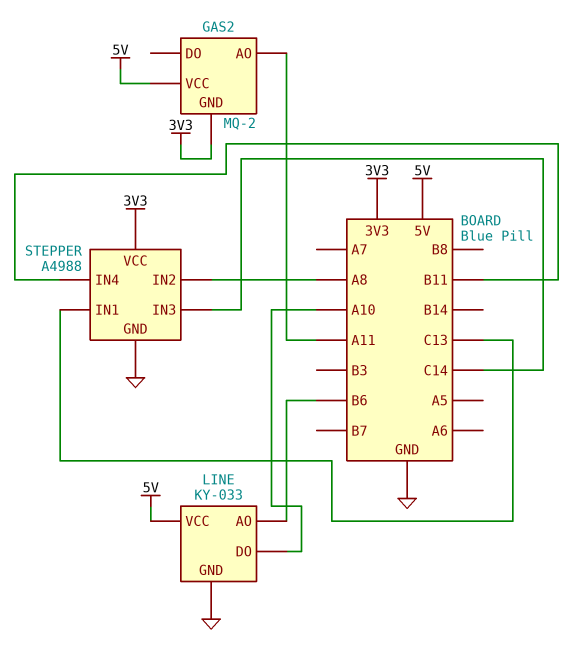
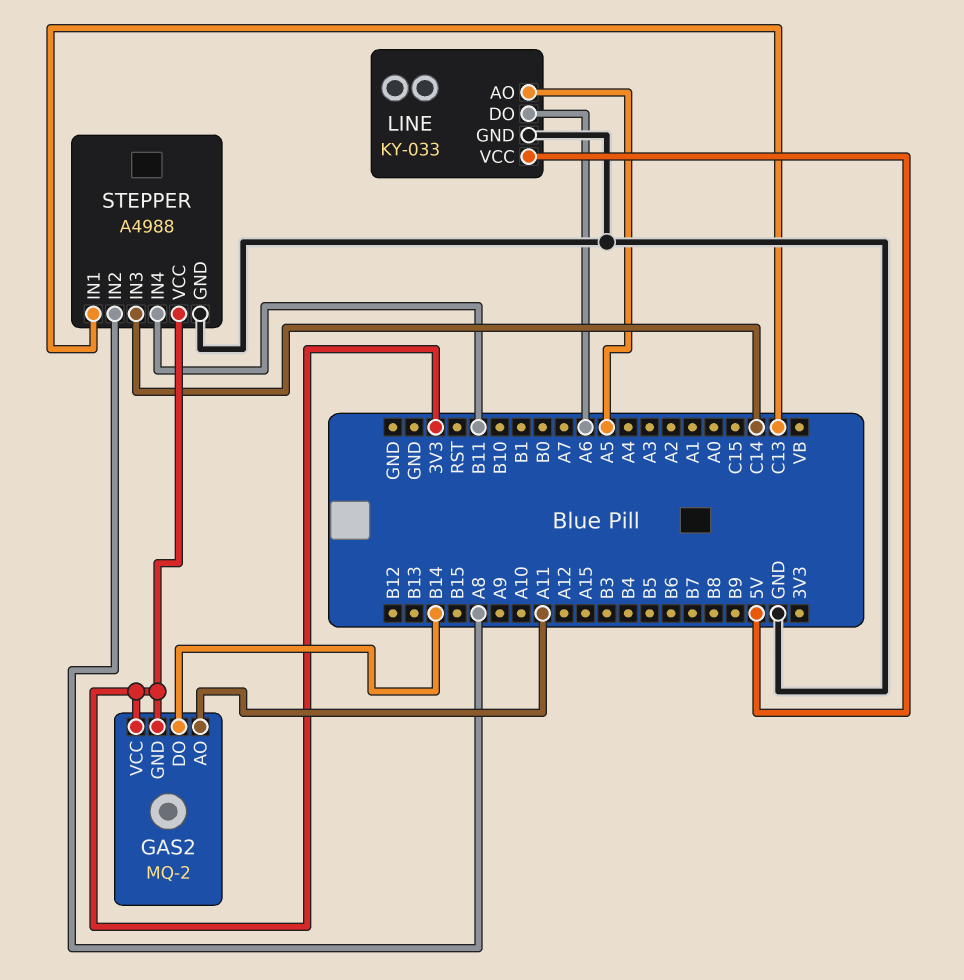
GAS2 pin DO: none -> B14
GAS2 pin VCC: 5V -> 3V3
LINE pin AO: B6 -> A5
LINE pin DO: A10 -> A6

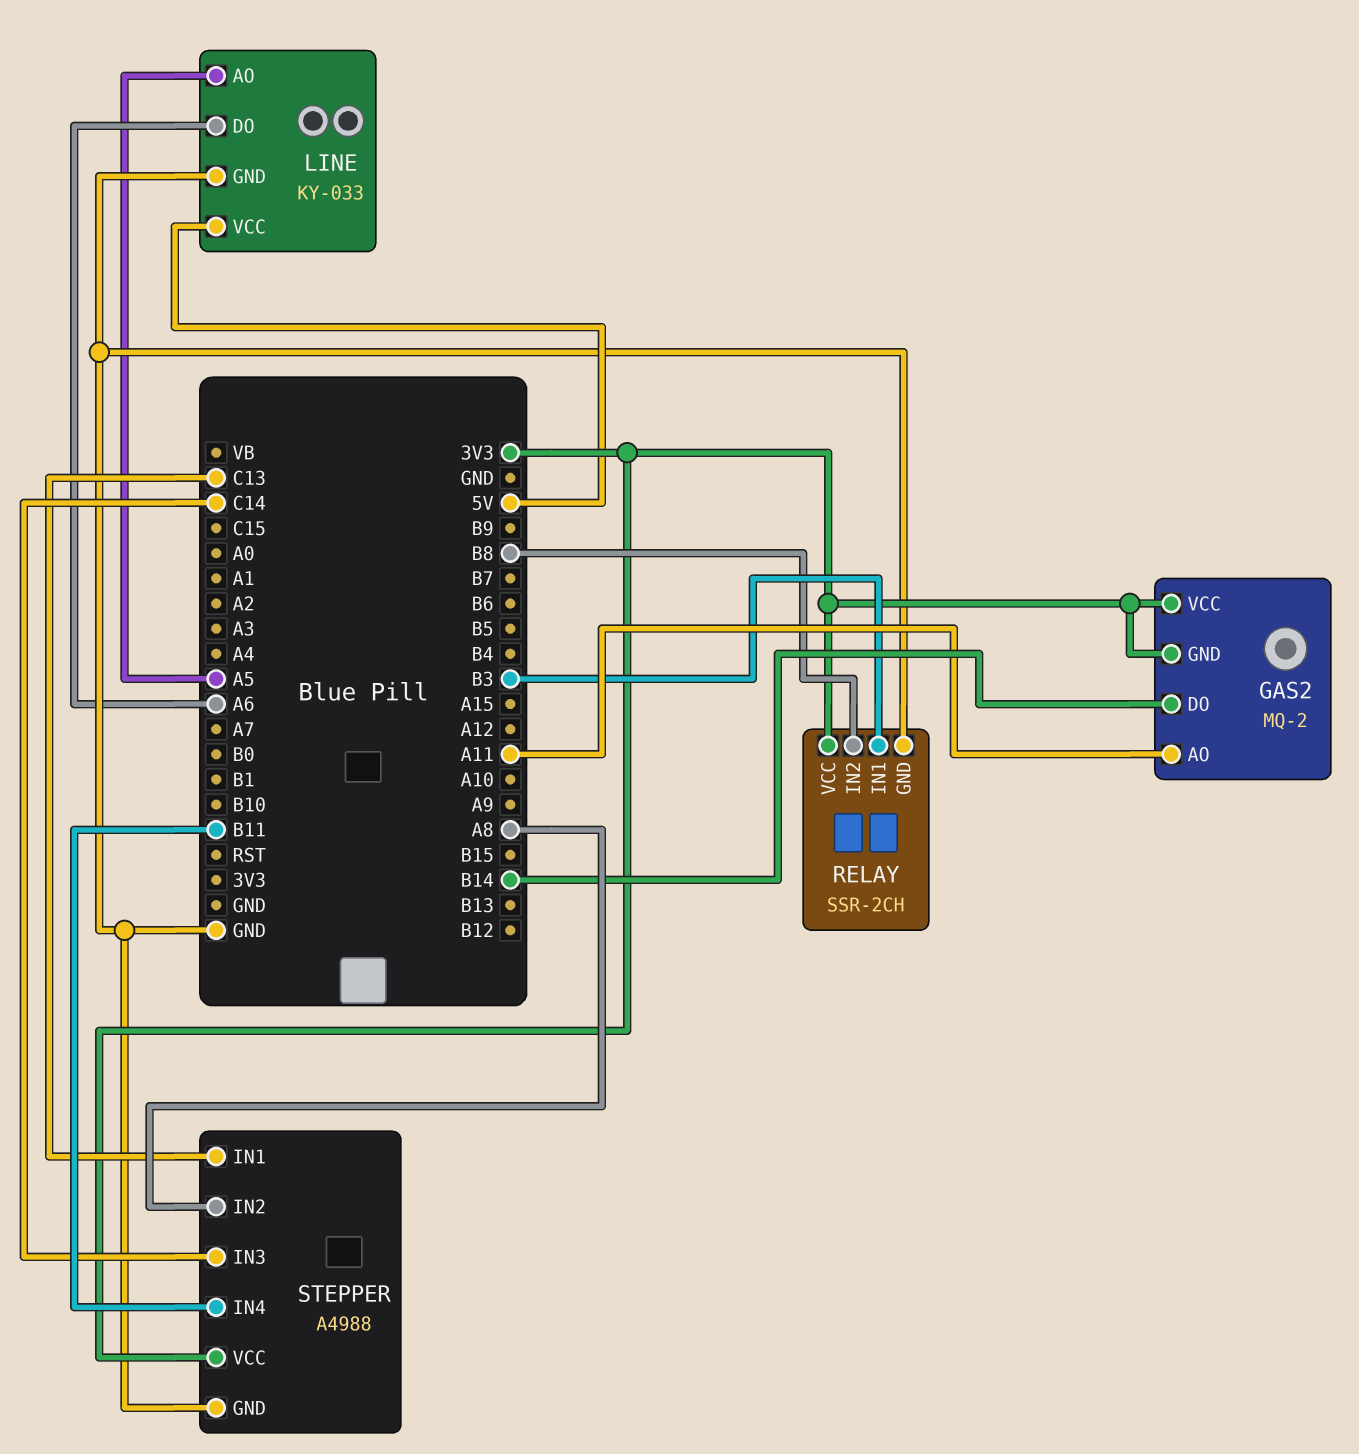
RELAY: none -> SSR-2CH
RELAY pin GND: none -> GND
RELAY pin IN1: none -> B3
RELAY pin IN2: none -> B8
RELAY pin VCC: none -> 3V3

